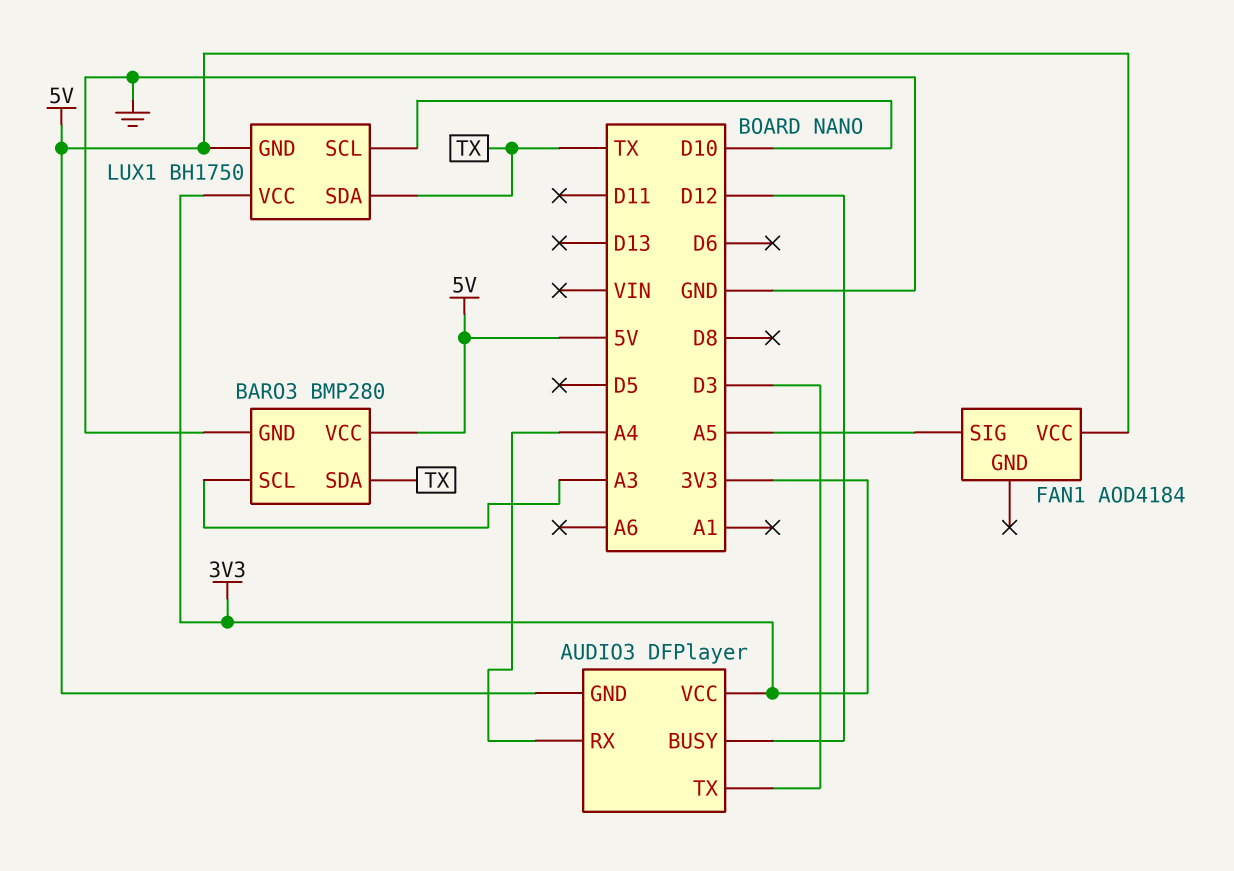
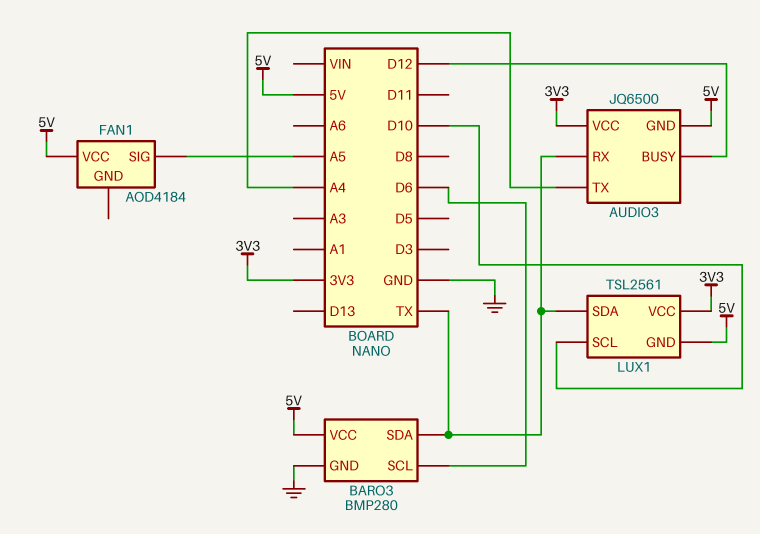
AUDIO3: DFPlayer -> JQ6500
AUDIO3 pin RX: A4 -> TX
AUDIO3 pin TX: D3 -> A4
BARO3 pin SCL: A3 -> D6
LUX1: BH1750 -> TSL2561

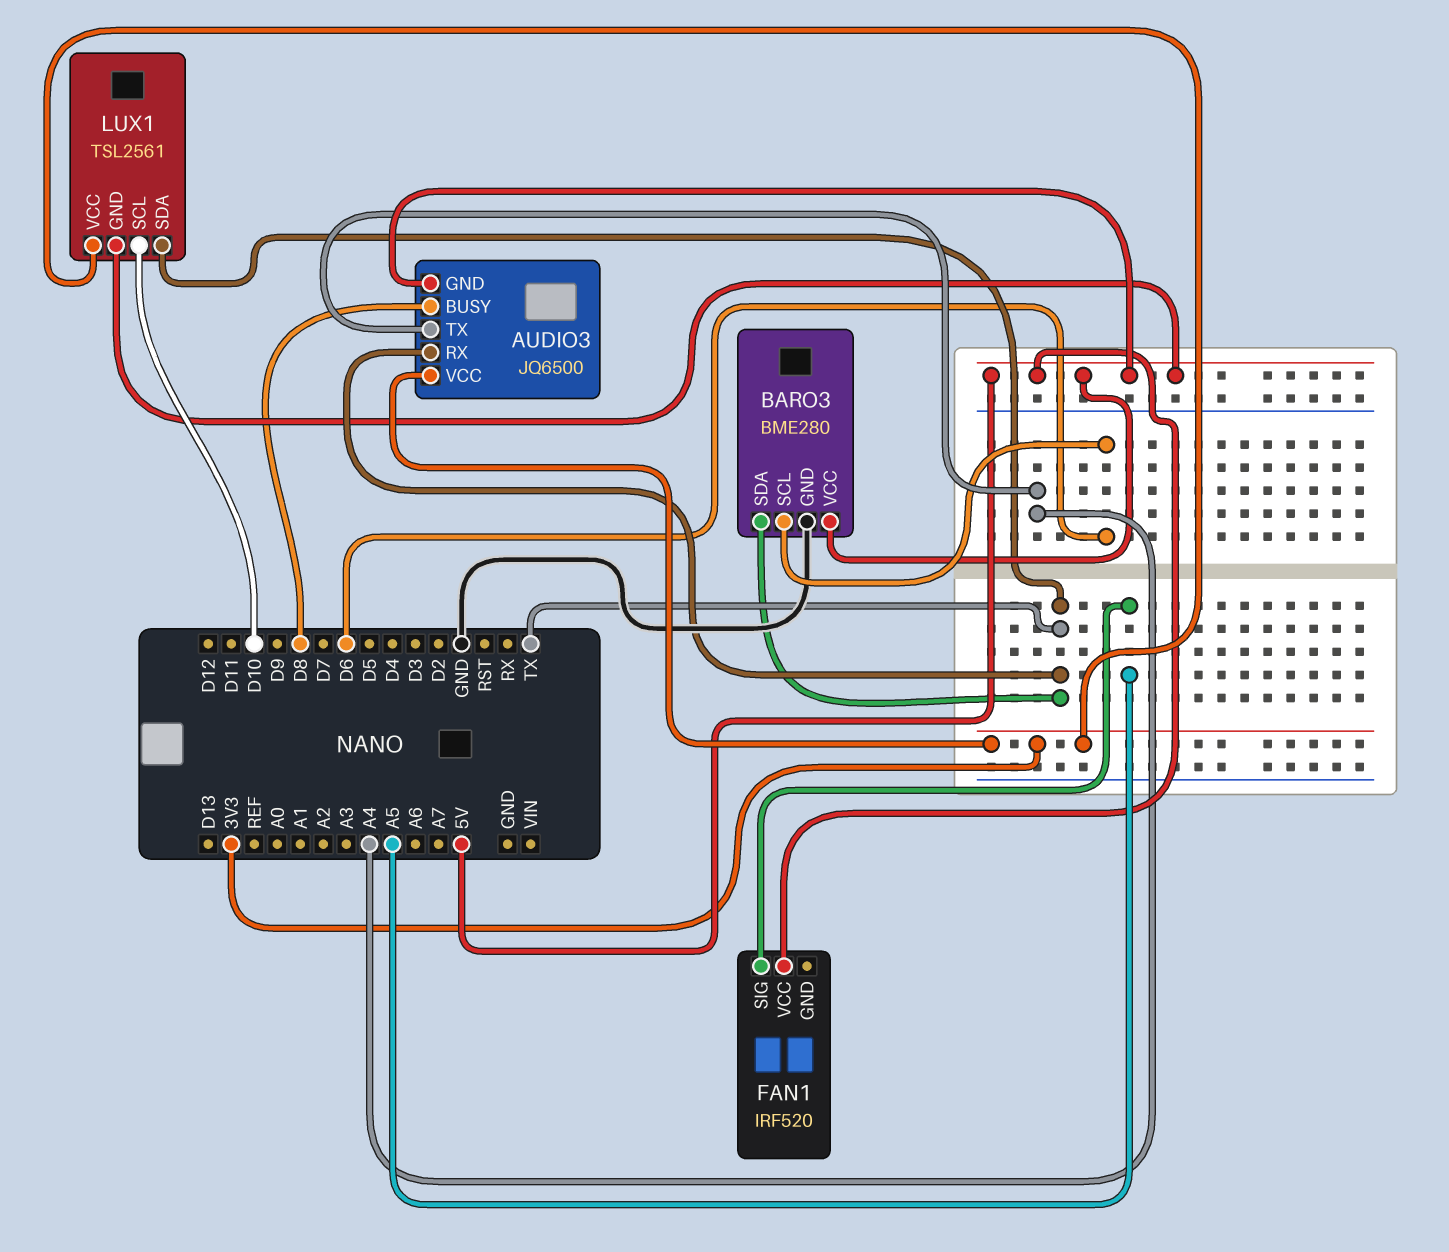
AUDIO3 pin BUSY: D12 -> D8
BARO3: BMP280 -> BME280
FAN1: AOD4184 -> IRF520

